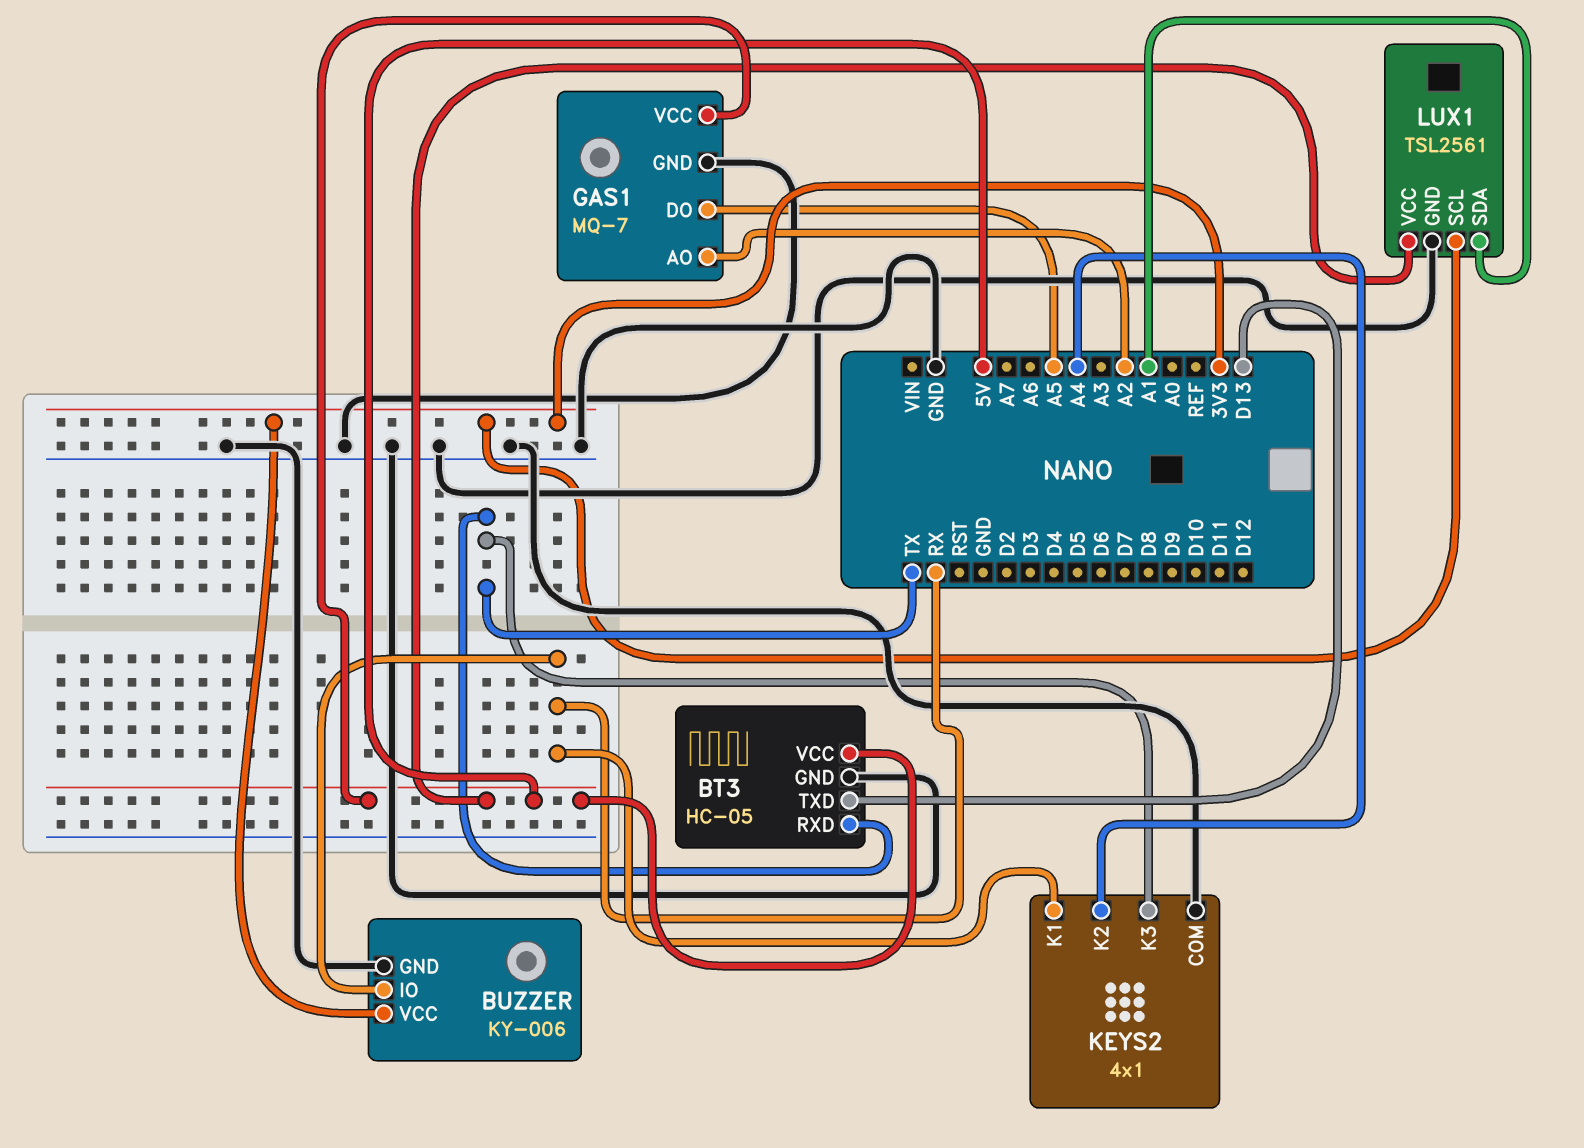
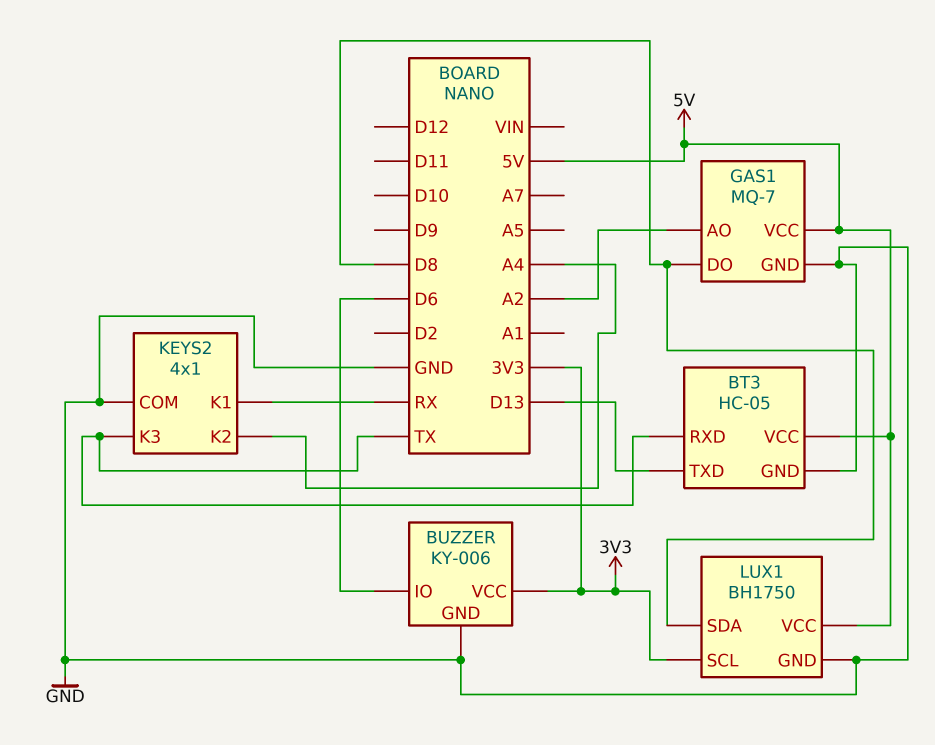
BUZZER pin IO: RX -> D6
GAS1 pin DO: A5 -> D8
LUX1: TSL2561 -> BH1750
LUX1 pin SDA: A1 -> D8

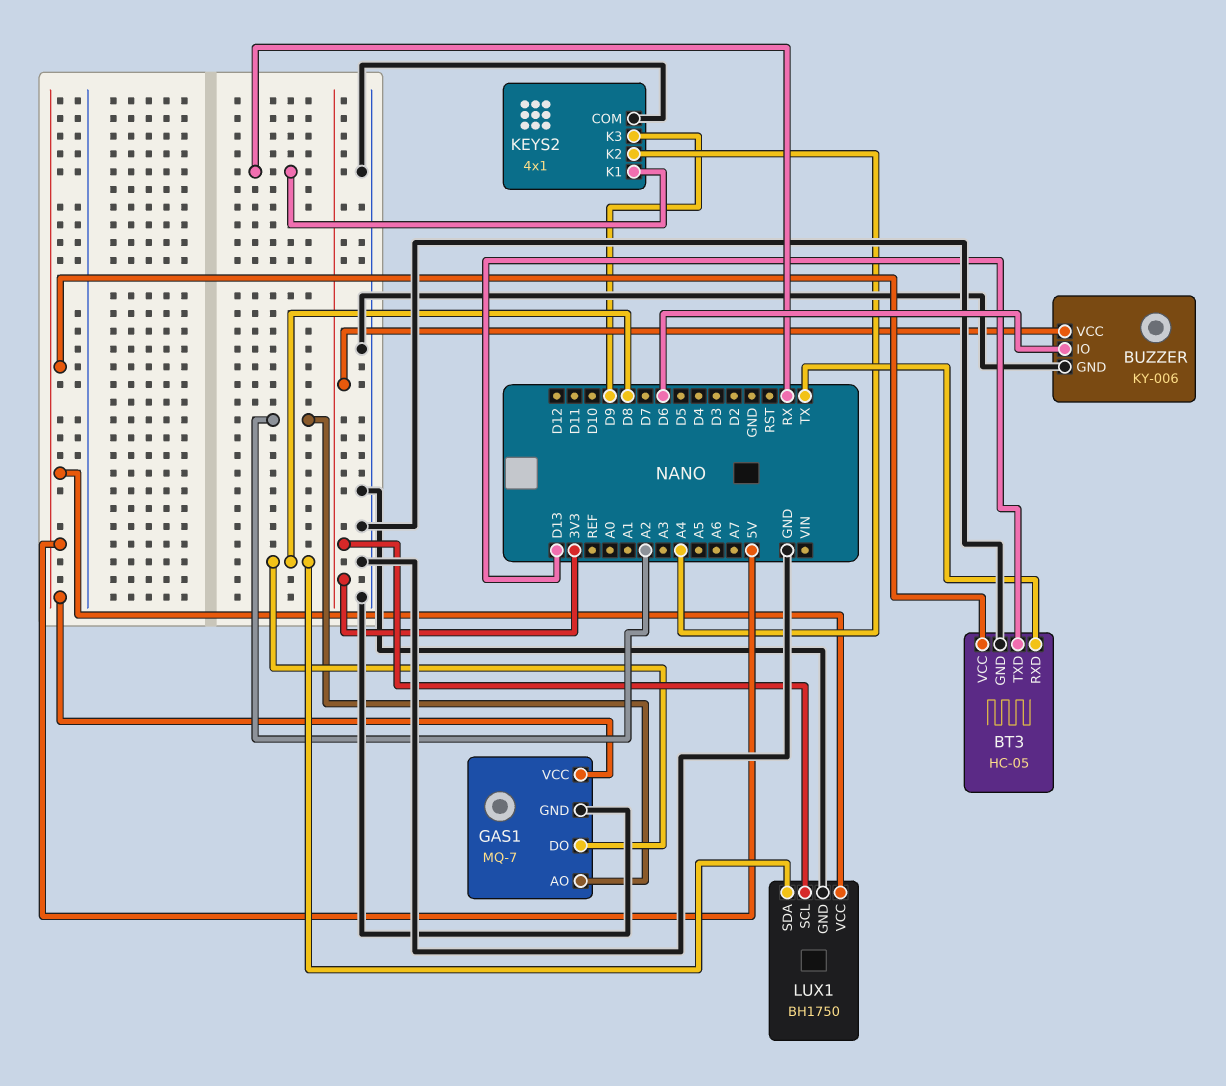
KEYS2 pin K3: TX -> D9

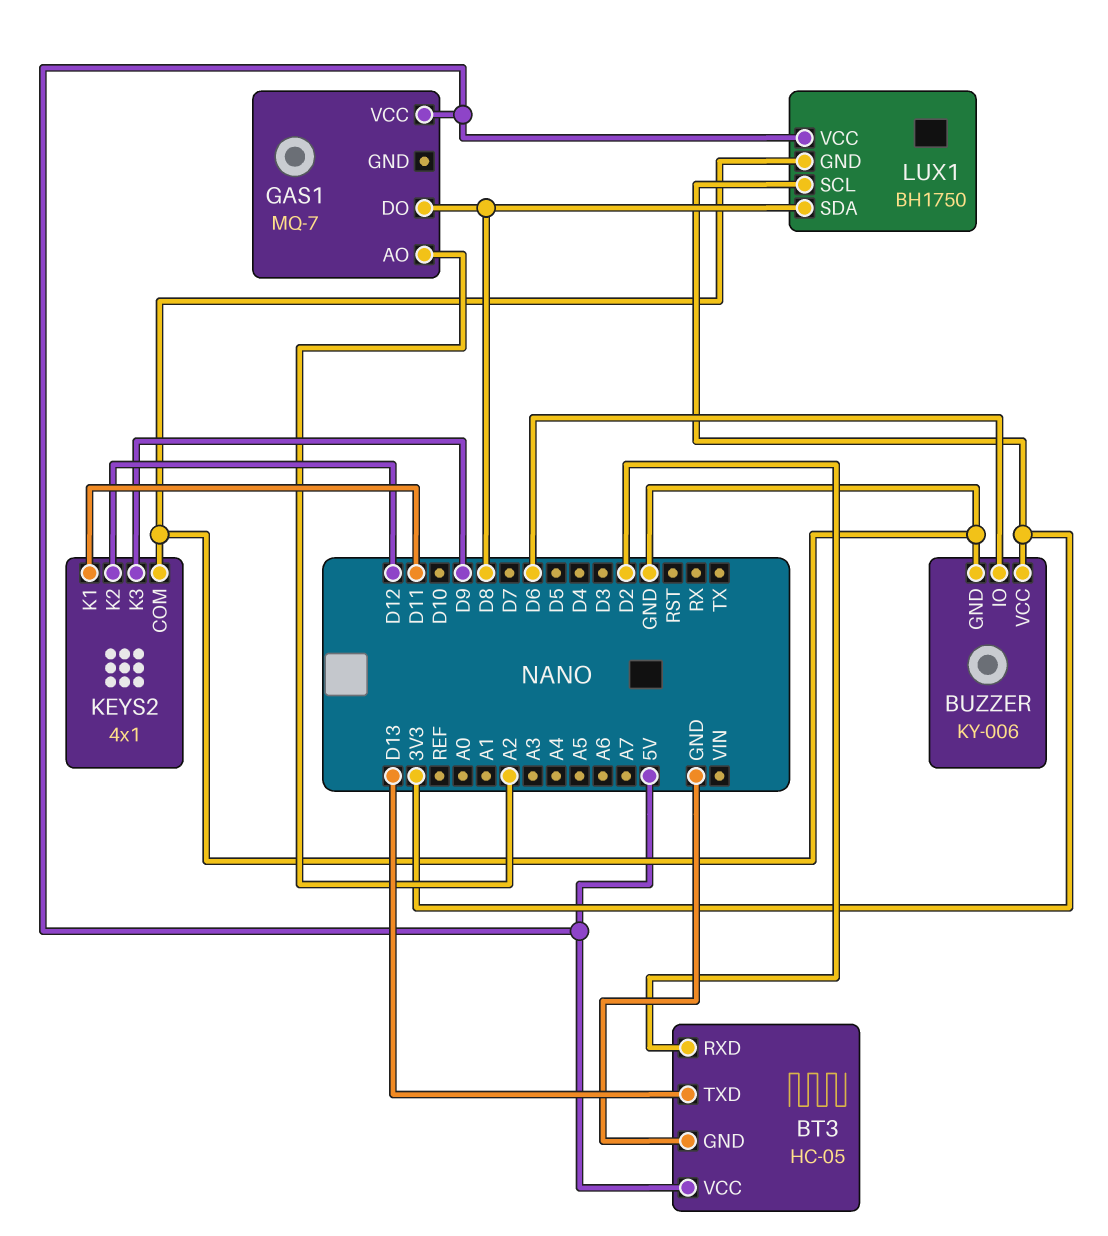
BT3 pin RXD: TX -> D2
GAS1 pin GND: GND -> none
KEYS2 pin K1: RX -> D11
KEYS2 pin K2: A4 -> D12

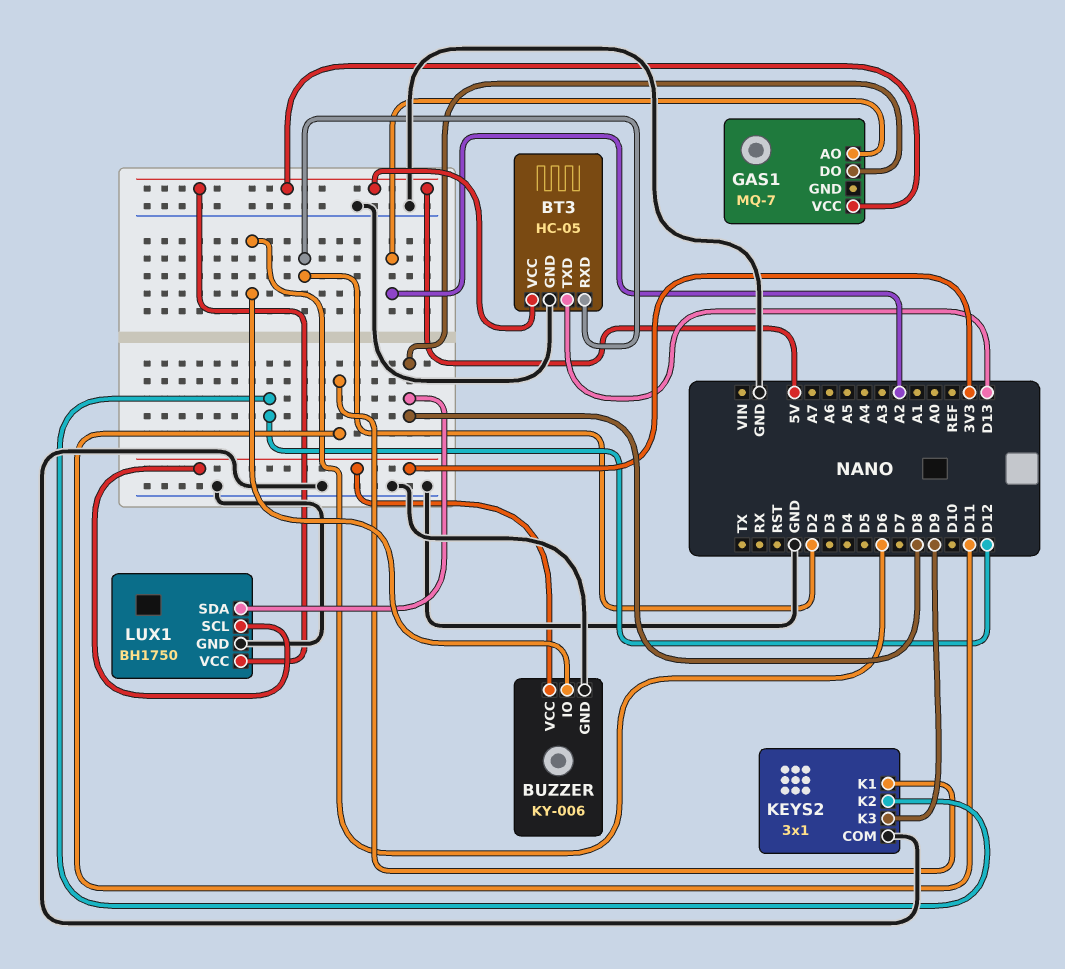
KEYS2: 4x1 -> 3x1

